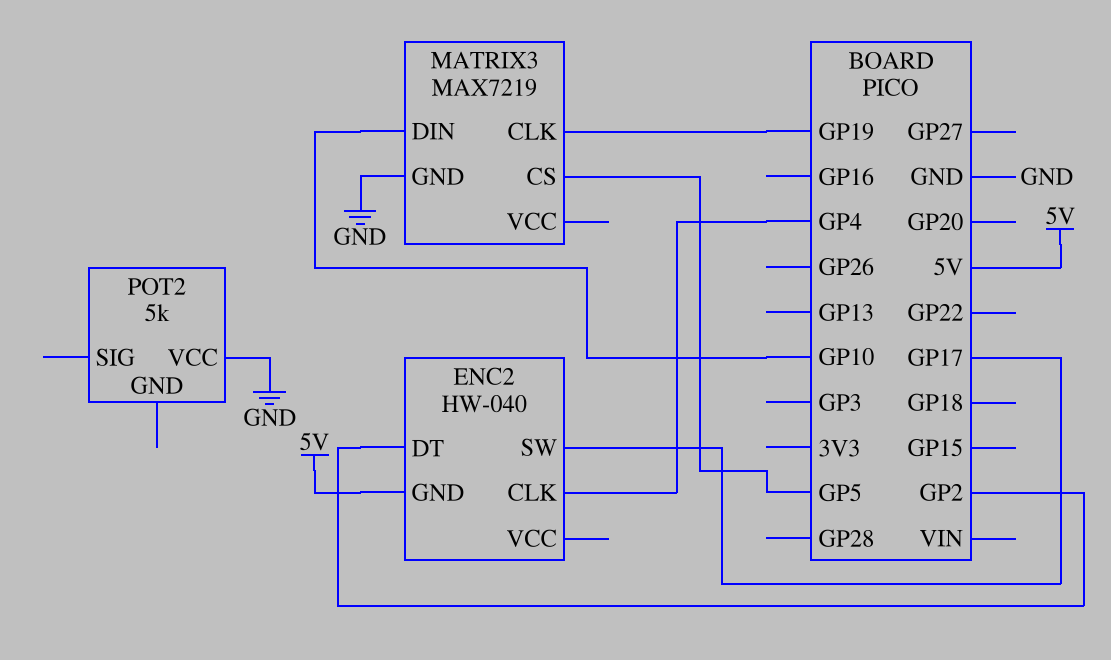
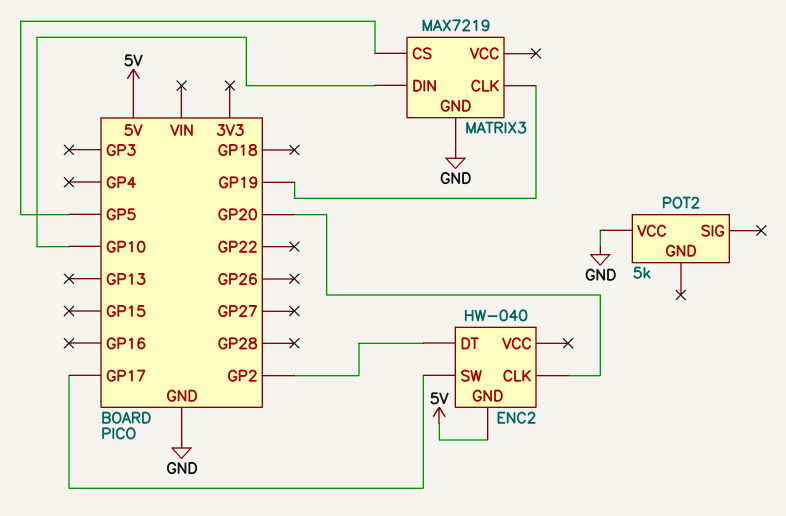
ENC2 pin CLK: GP4 -> GP20

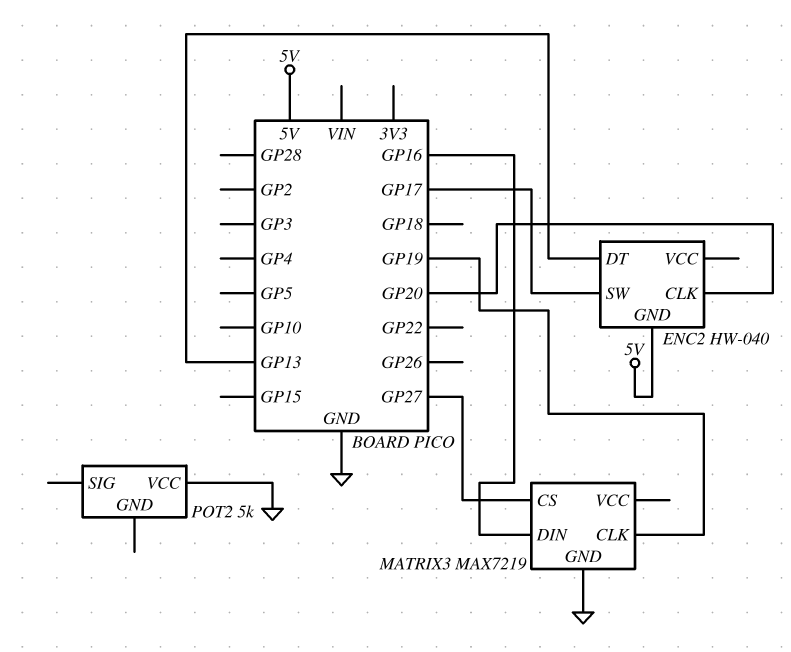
ENC2 pin DT: GP2 -> GP13
MATRIX3 pin CS: GP5 -> GP27
MATRIX3 pin DIN: GP10 -> GP16

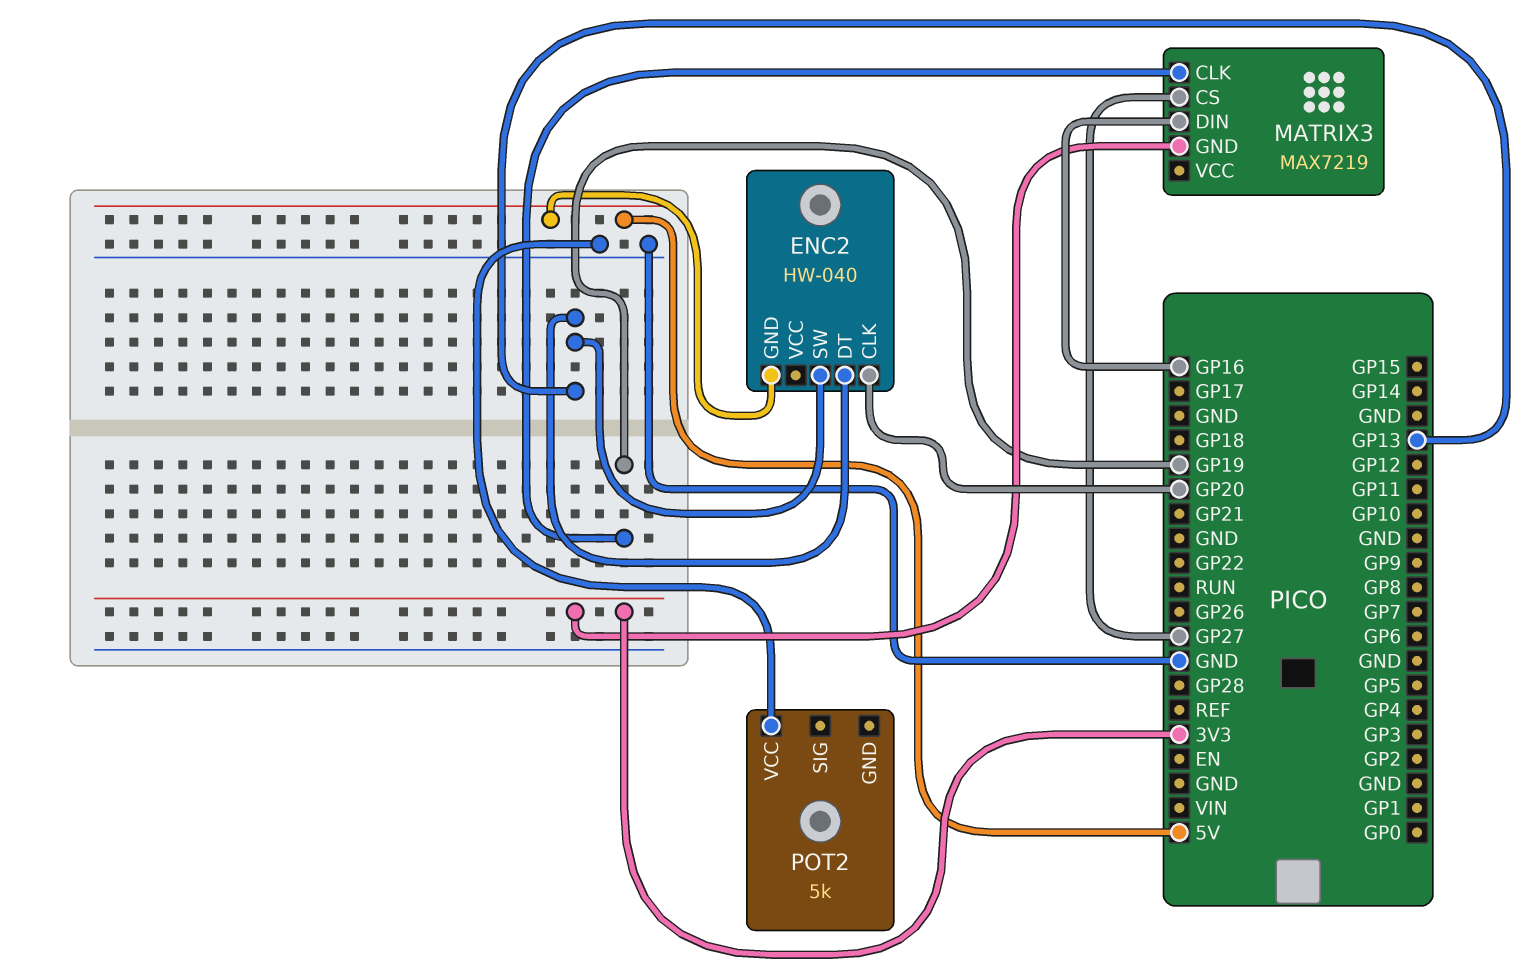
ENC2 pin SW: GP17 -> GP13
MATRIX3 pin GND: GND -> 3V3

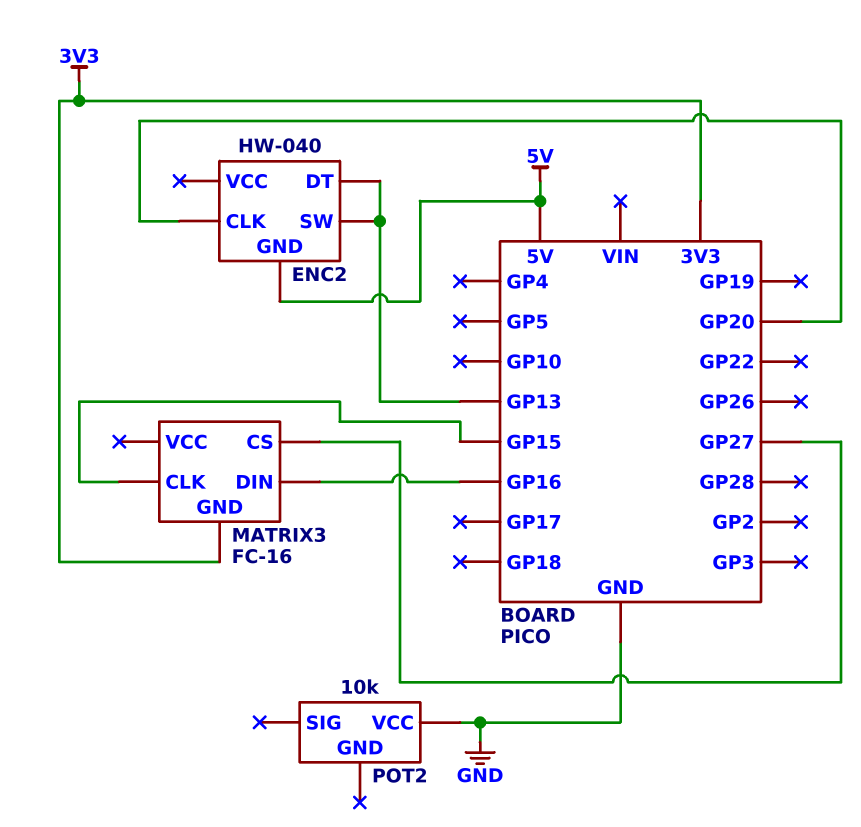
MATRIX3: MAX7219 -> FC-16
MATRIX3 pin CLK: GP19 -> GP15
POT2: 5k -> 10k

